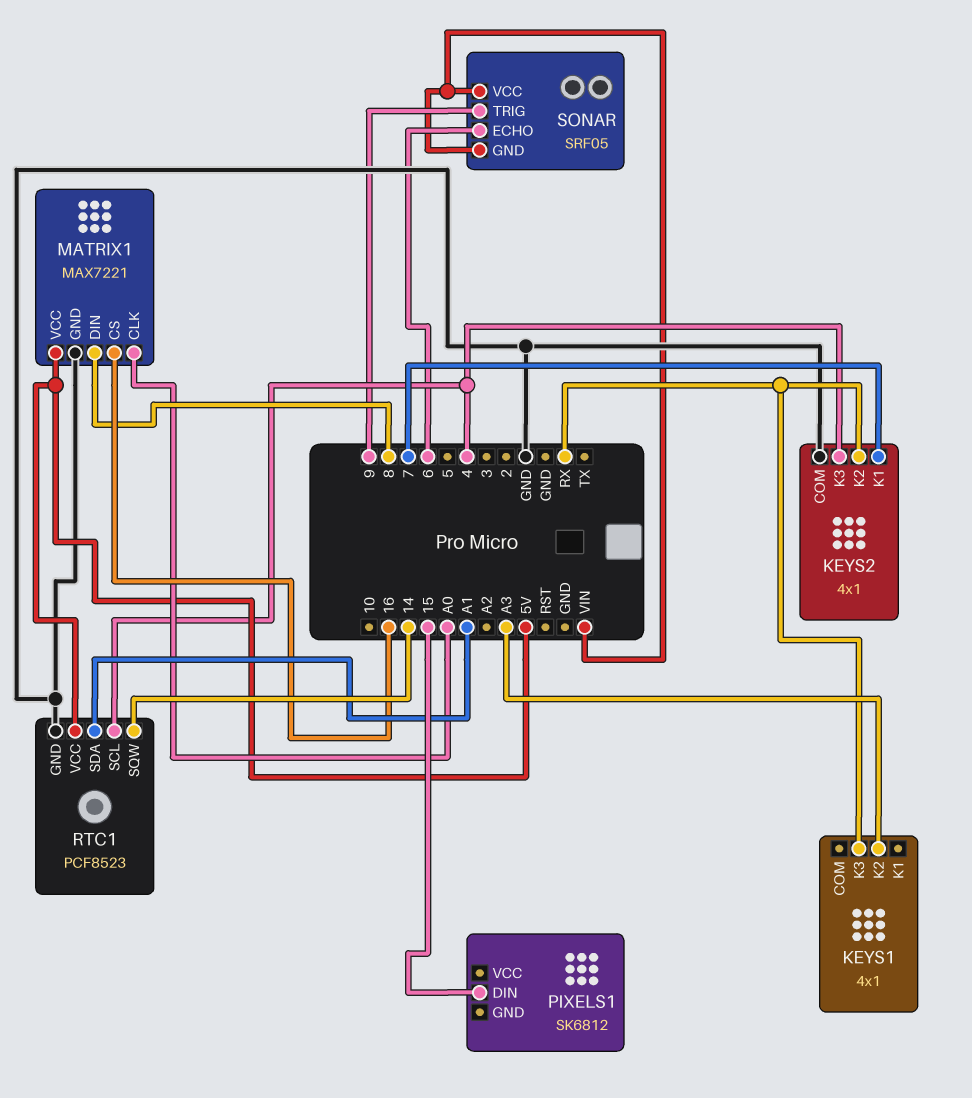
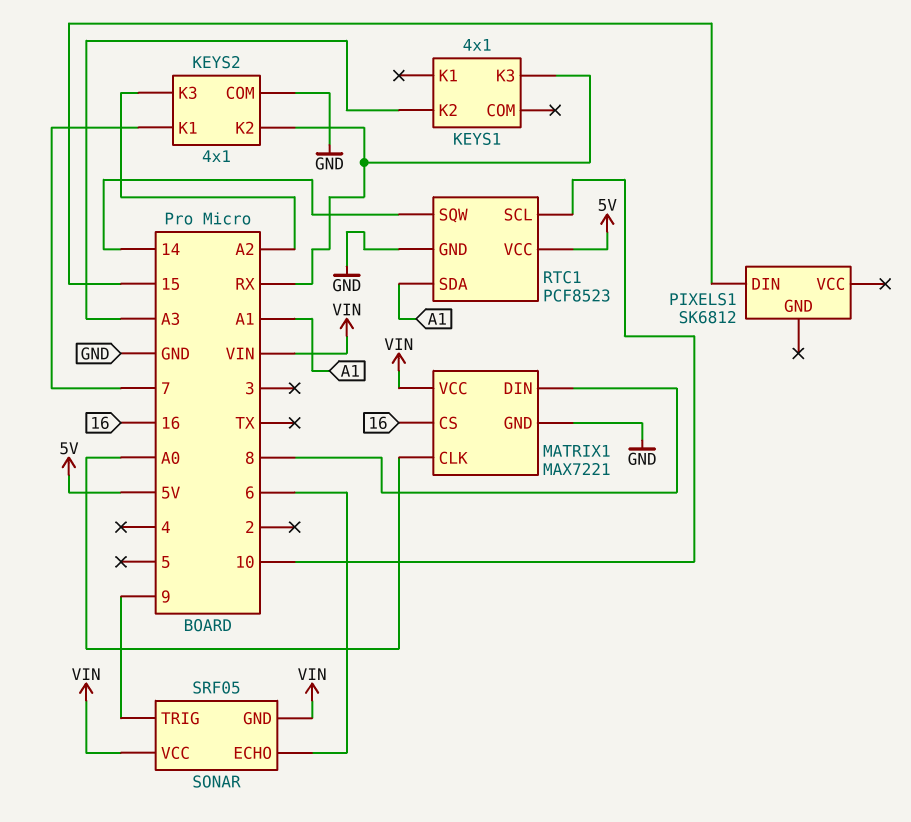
KEYS2 pin K3: 4 -> A2
MATRIX1 pin VCC: 5V -> VIN
RTC1 pin SCL: 4 -> 10

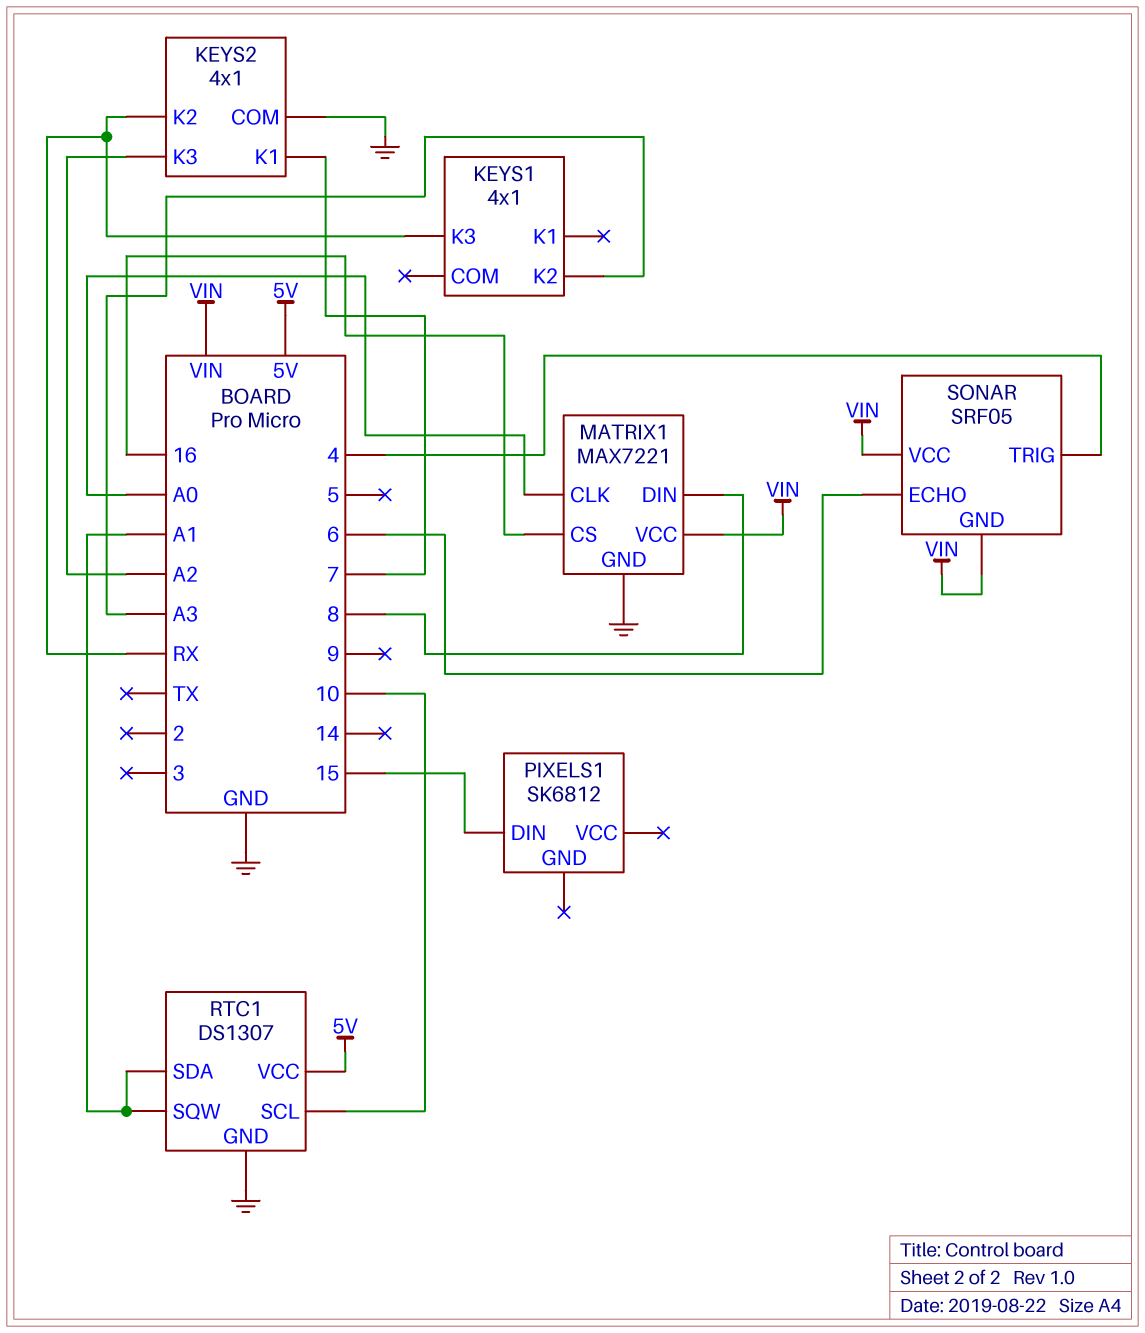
RTC1: PCF8523 -> DS1307
RTC1 pin SQW: 14 -> A1
SONAR pin TRIG: 9 -> 4

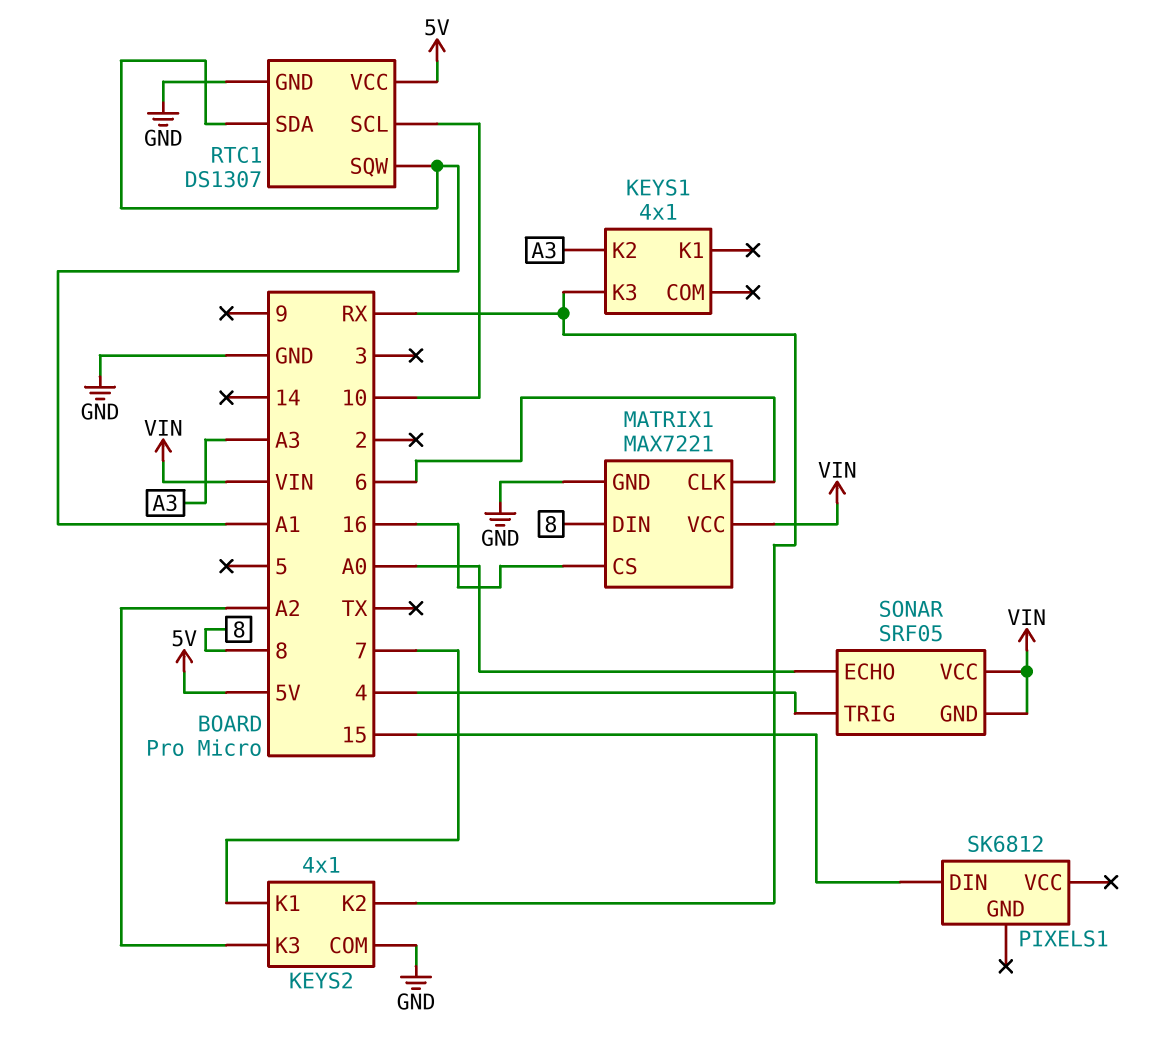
MATRIX1 pin CLK: A0 -> 6
SONAR pin ECHO: 6 -> A0

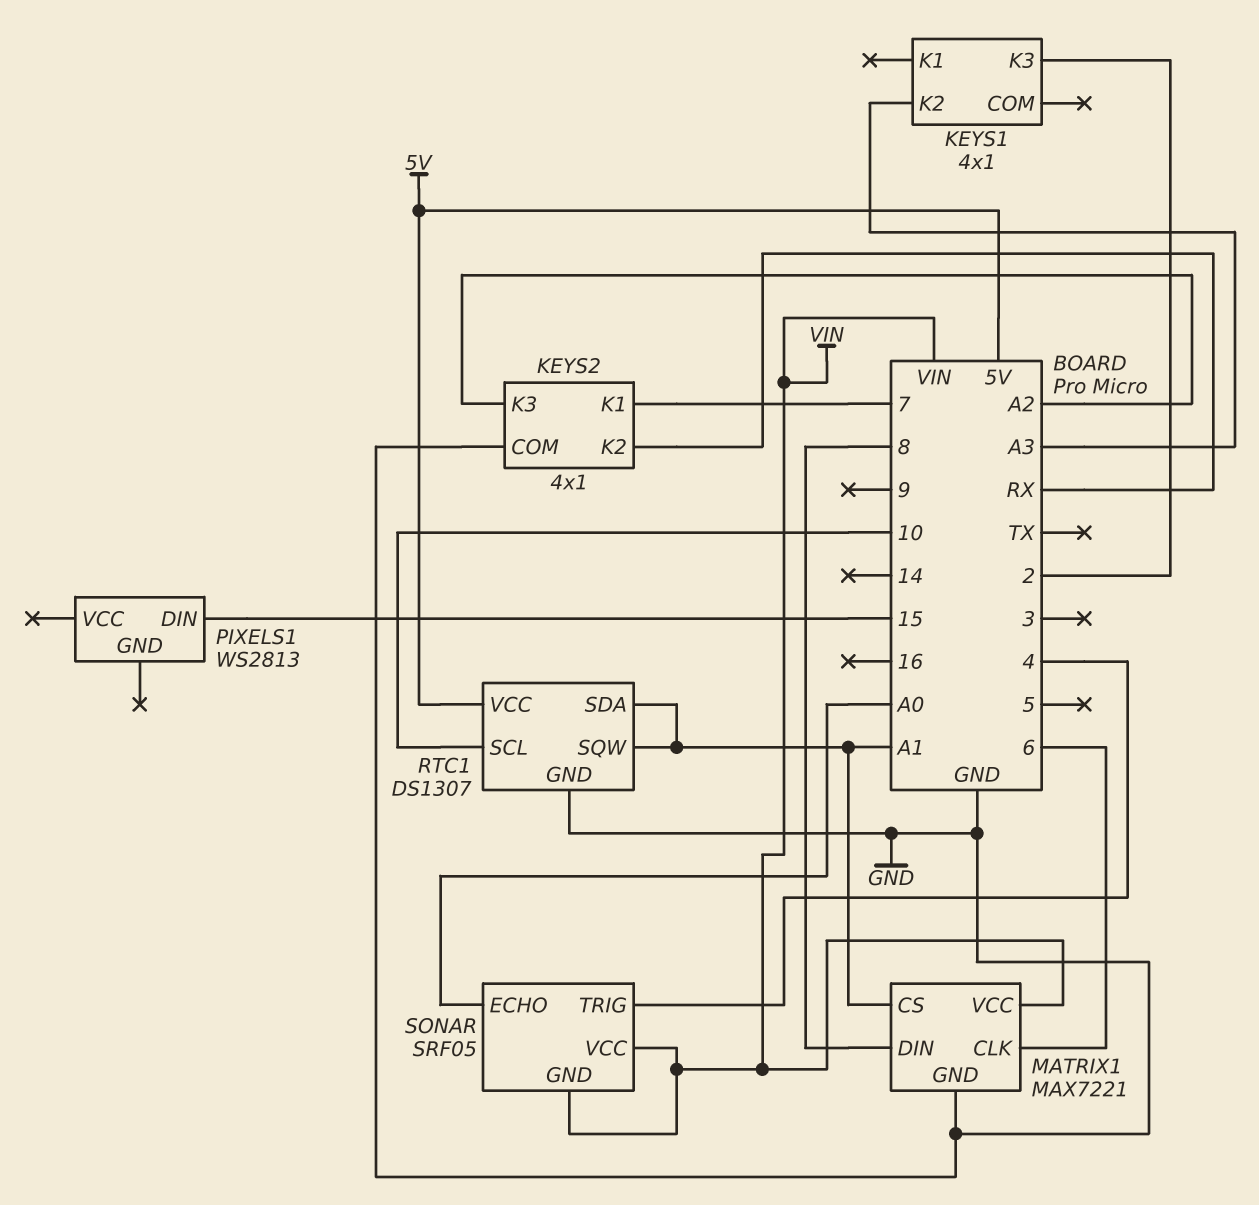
KEYS1 pin K3: RX -> 2
MATRIX1 pin CS: 16 -> A1
PIXELS1: SK6812 -> WS2813

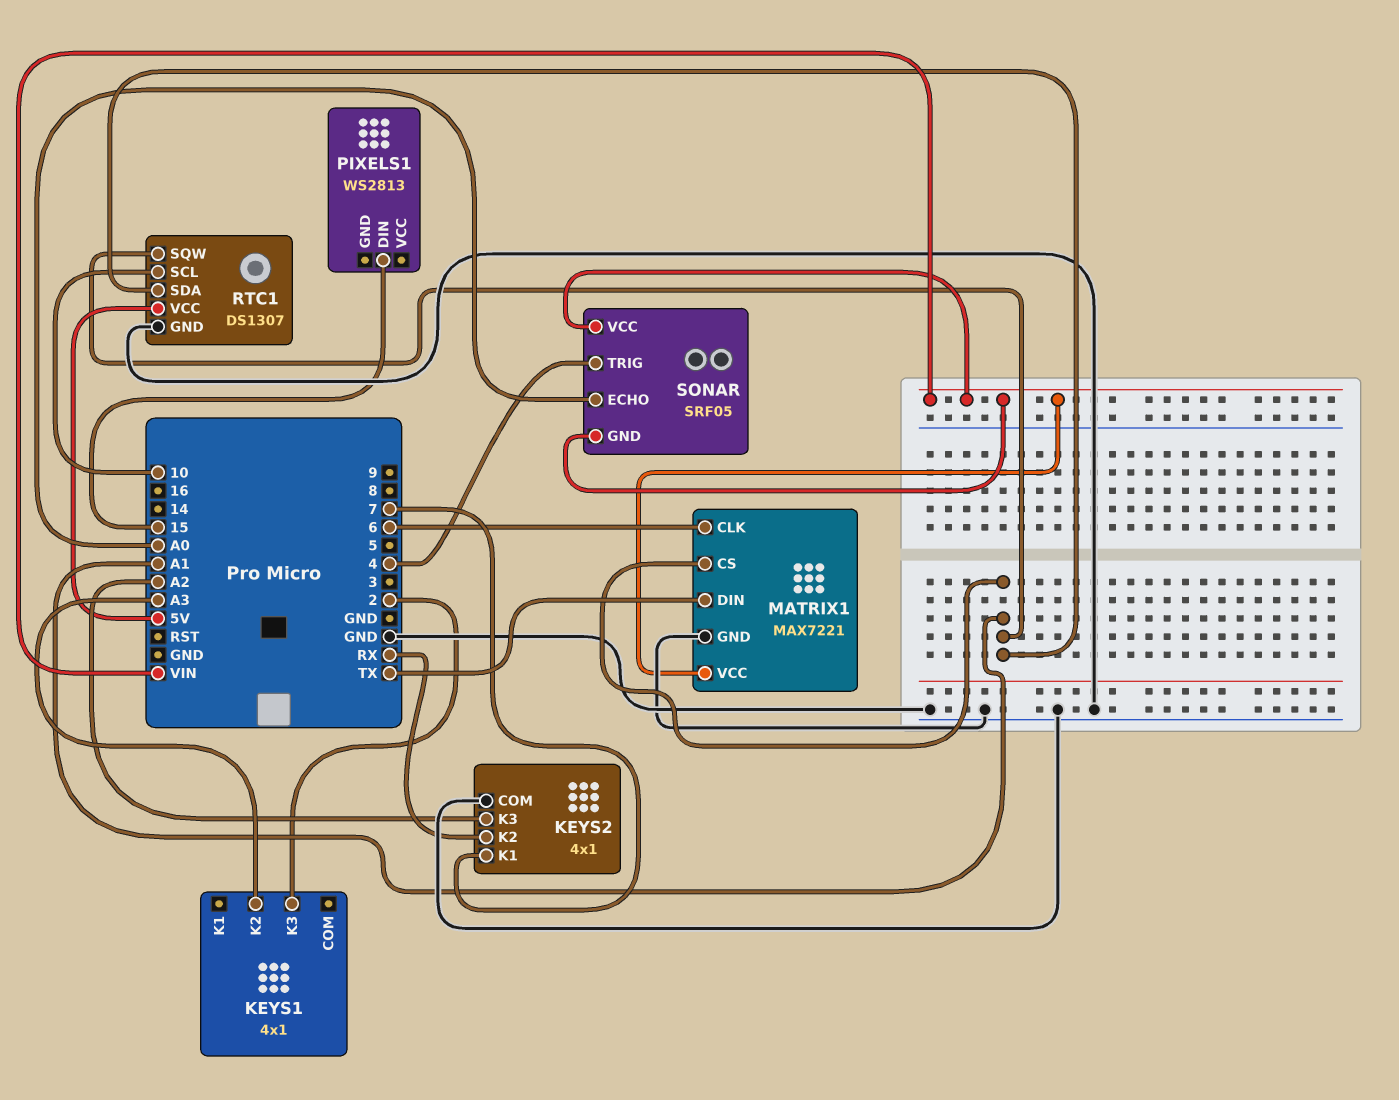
MATRIX1 pin DIN: 8 -> TX

